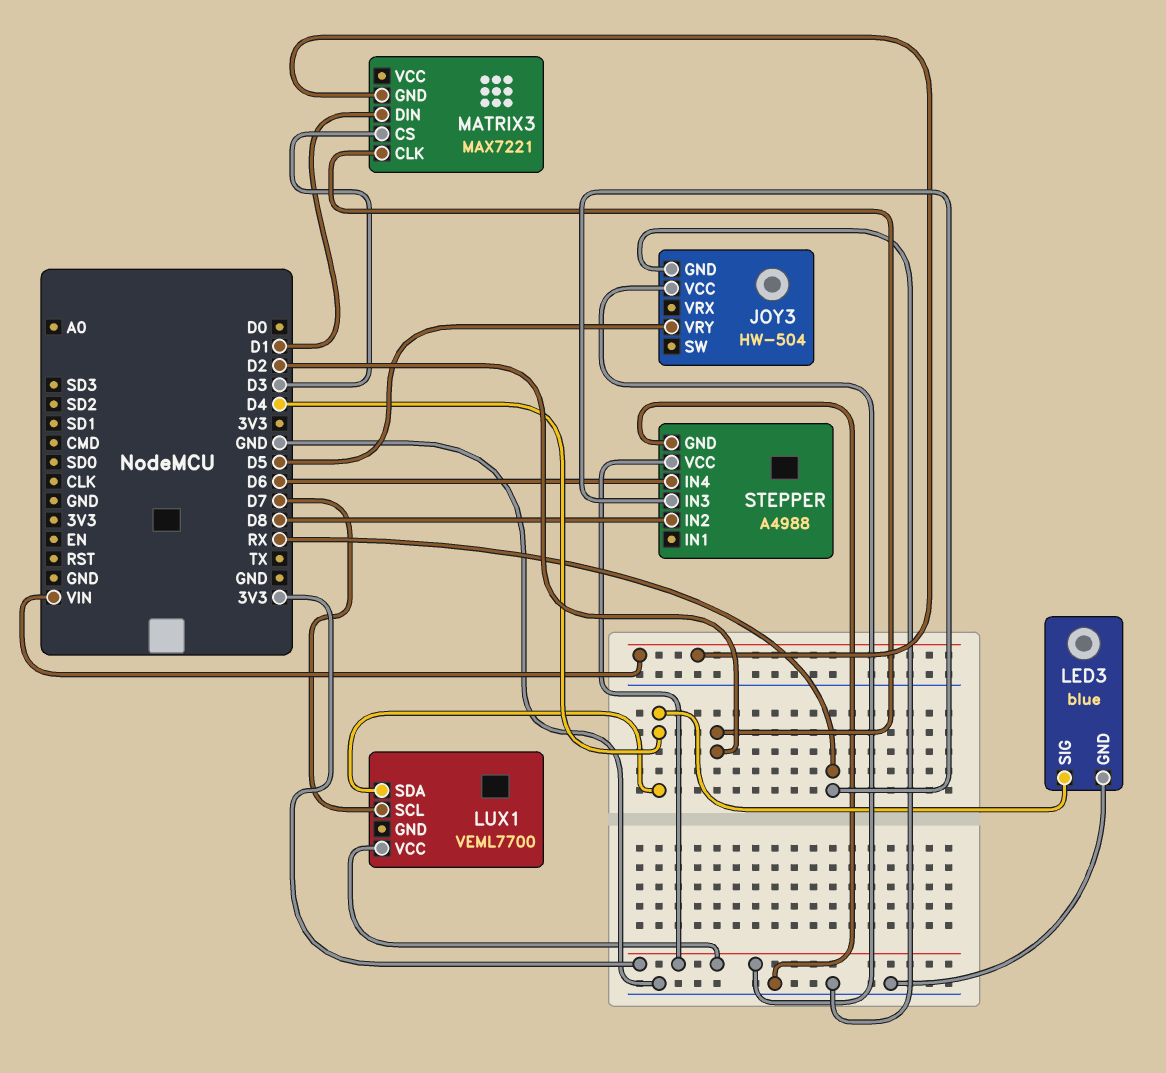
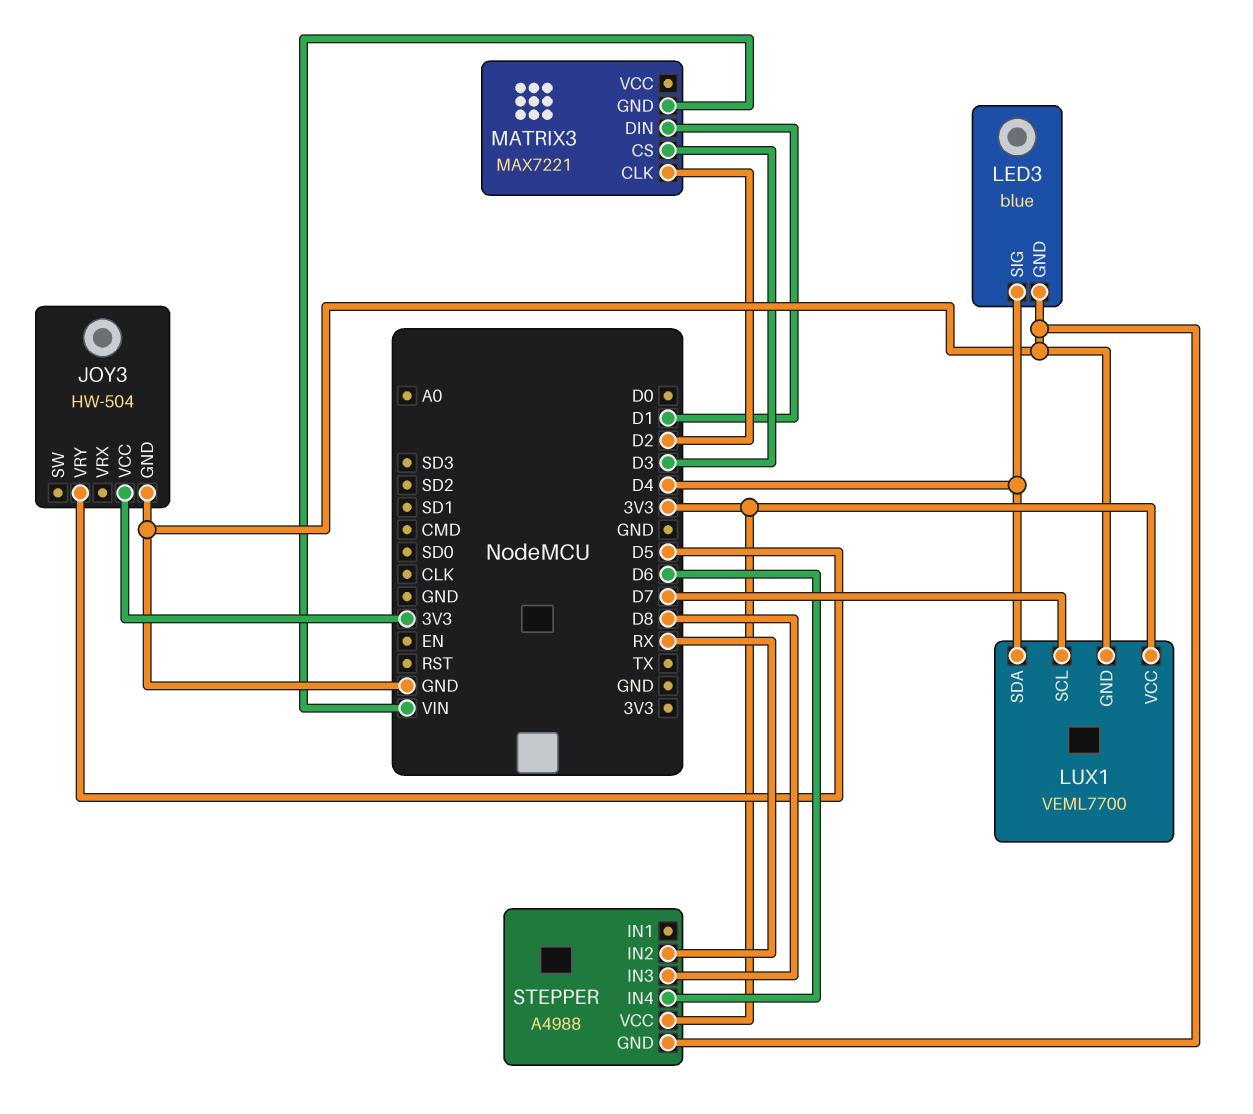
LUX1 pin GND: none -> GND
STEPPER pin IN2: D8 -> RX
STEPPER pin IN3: RX -> D8

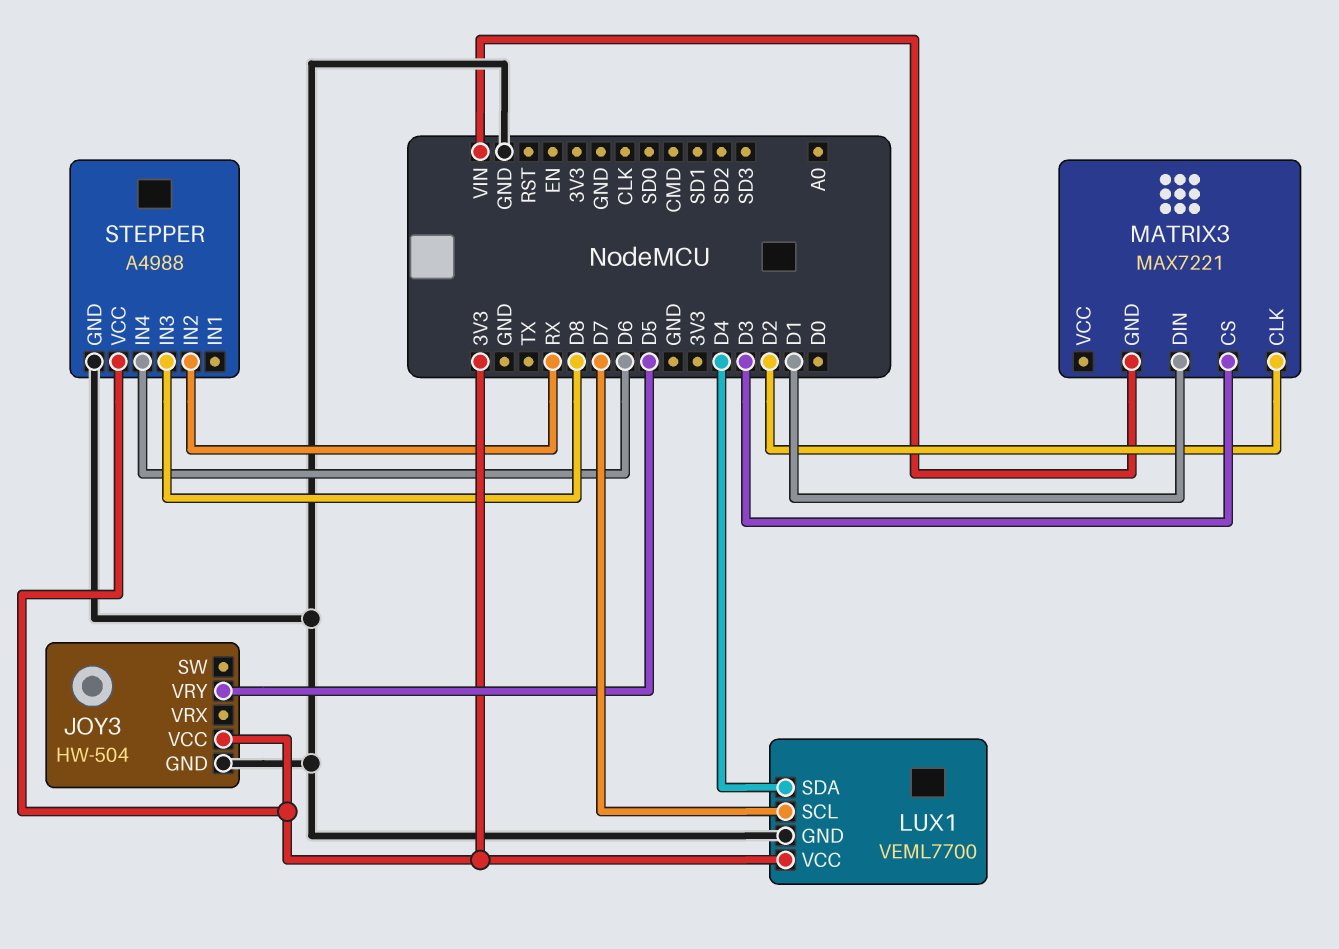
LED3: blue -> none
LED3 pin GND: GND -> none
LED3 pin SIG: D4 -> none

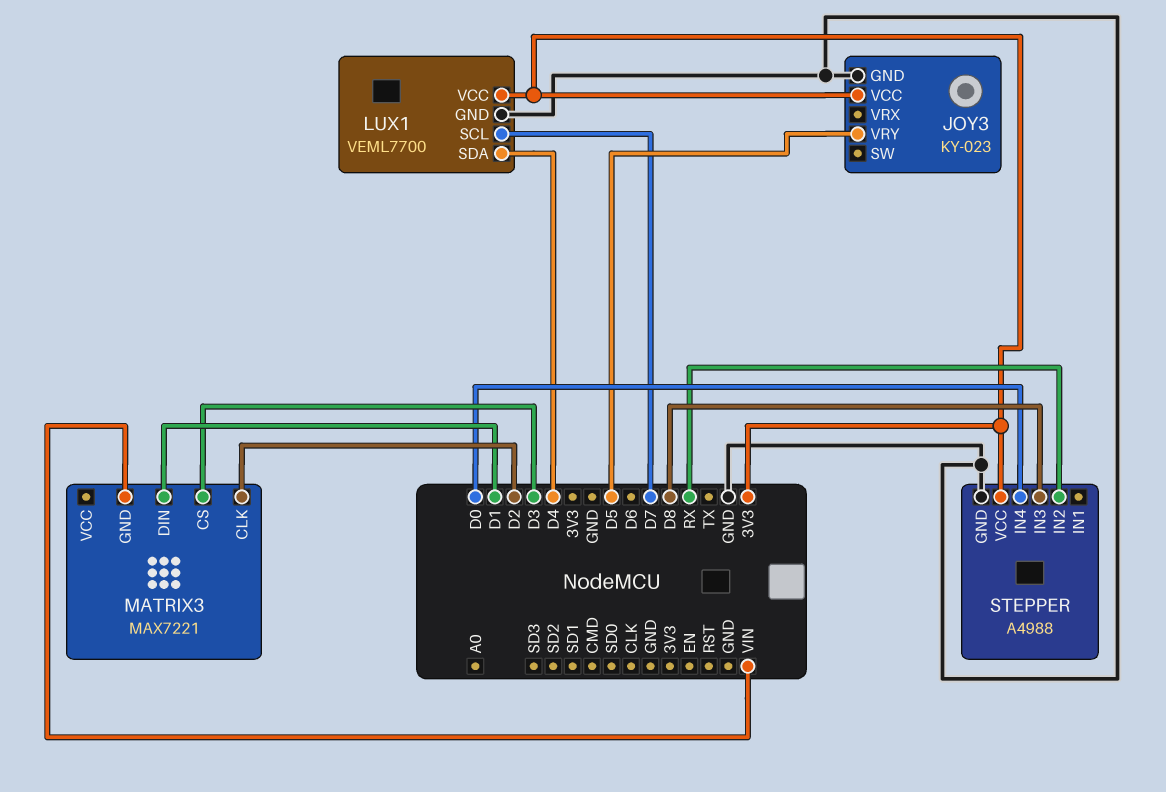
JOY3: HW-504 -> KY-023
STEPPER pin IN4: D6 -> D0

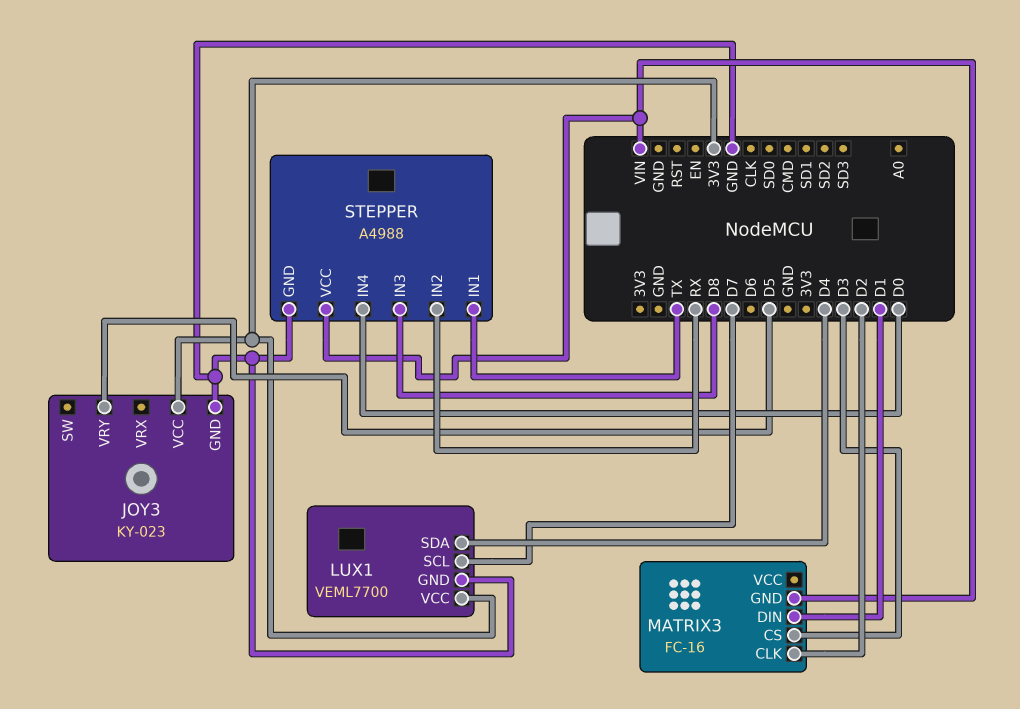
MATRIX3: MAX7221 -> FC-16
STEPPER pin IN1: none -> TX
STEPPER pin VCC: 3V3 -> VIN

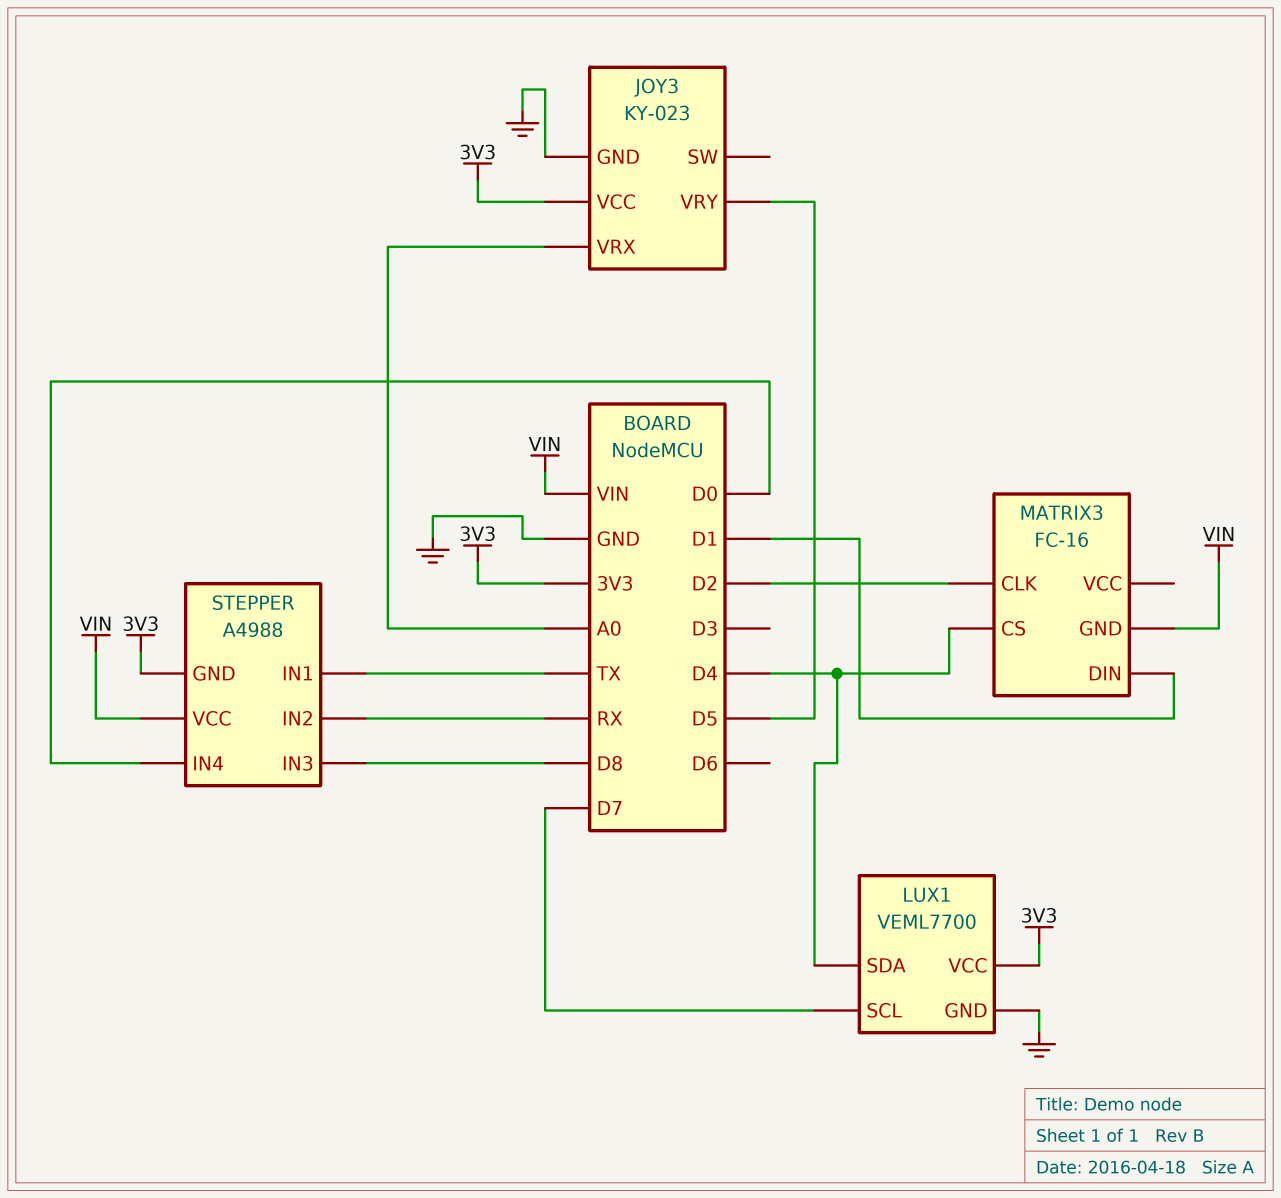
JOY3 pin VRX: none -> A0
MATRIX3 pin CS: D3 -> D4
STEPPER pin GND: GND -> 3V3

